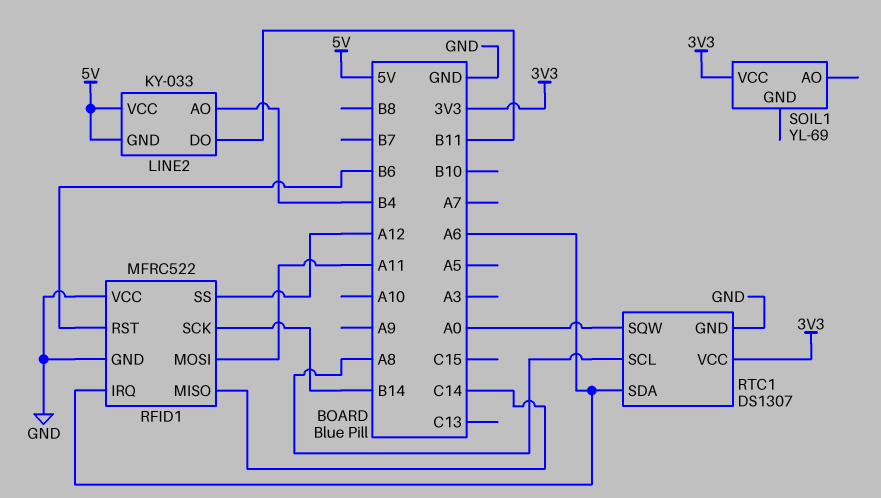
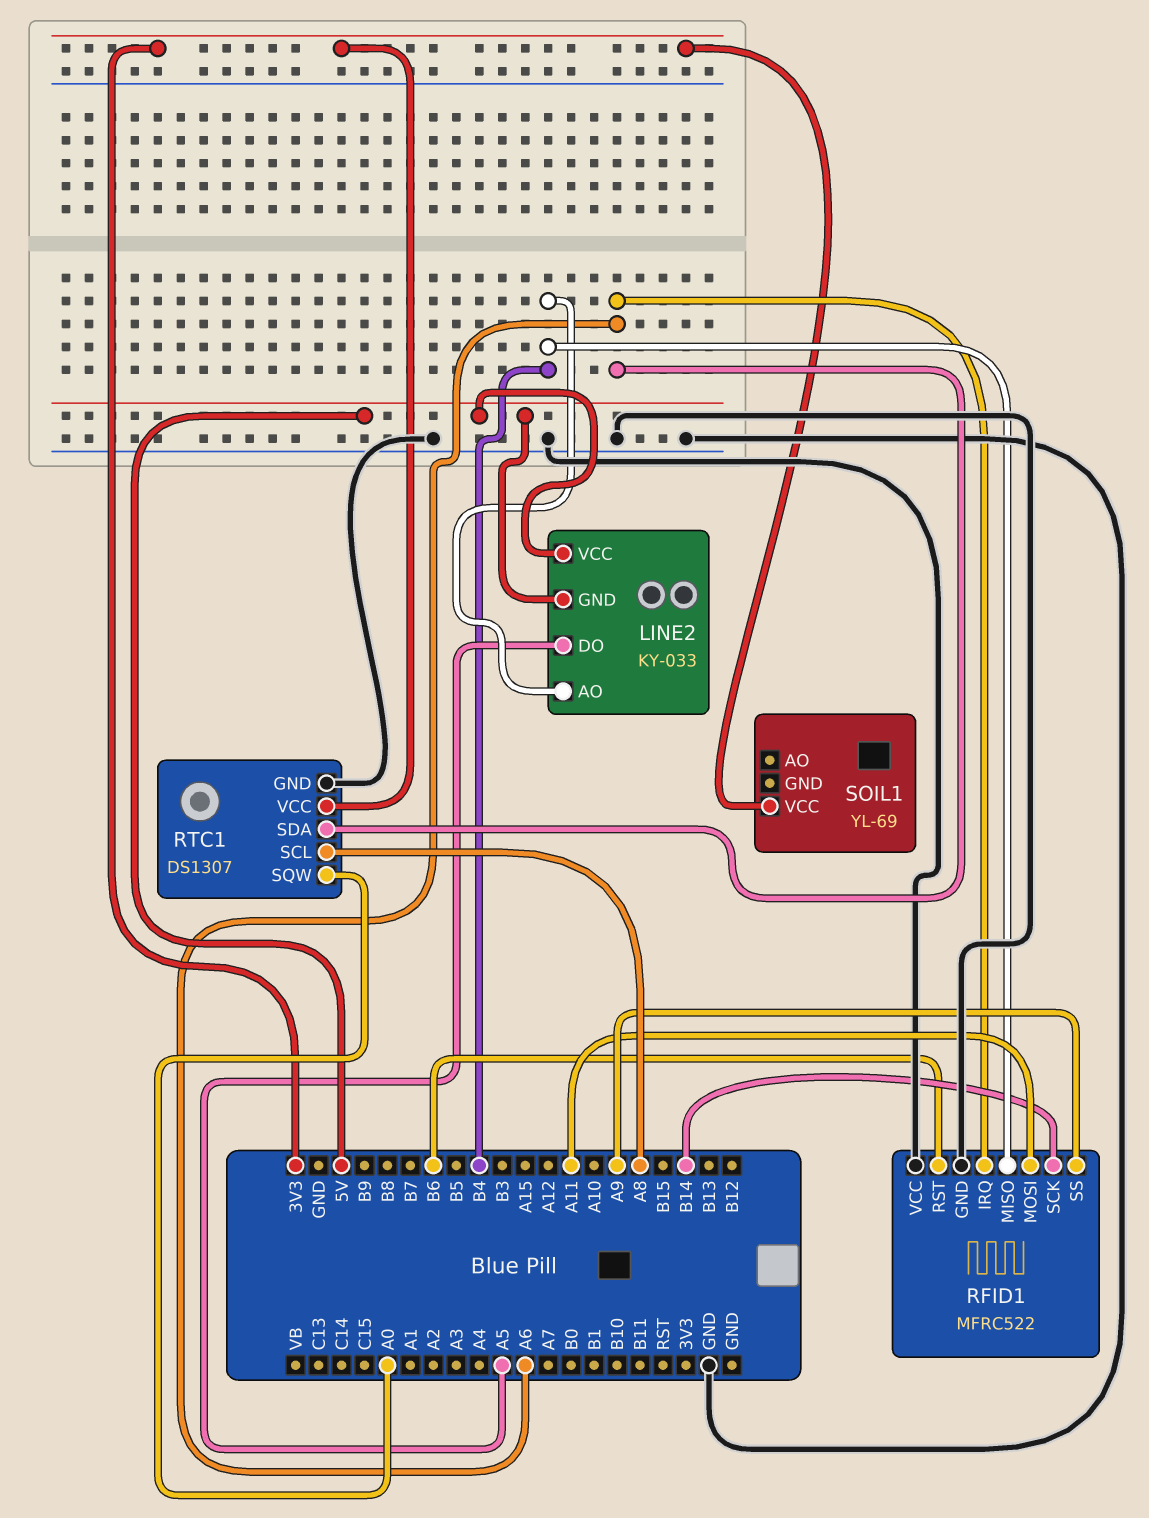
LINE2 pin DO: B11 -> A5
RFID1 pin MISO: C14 -> B4
RFID1 pin SS: A12 -> A9

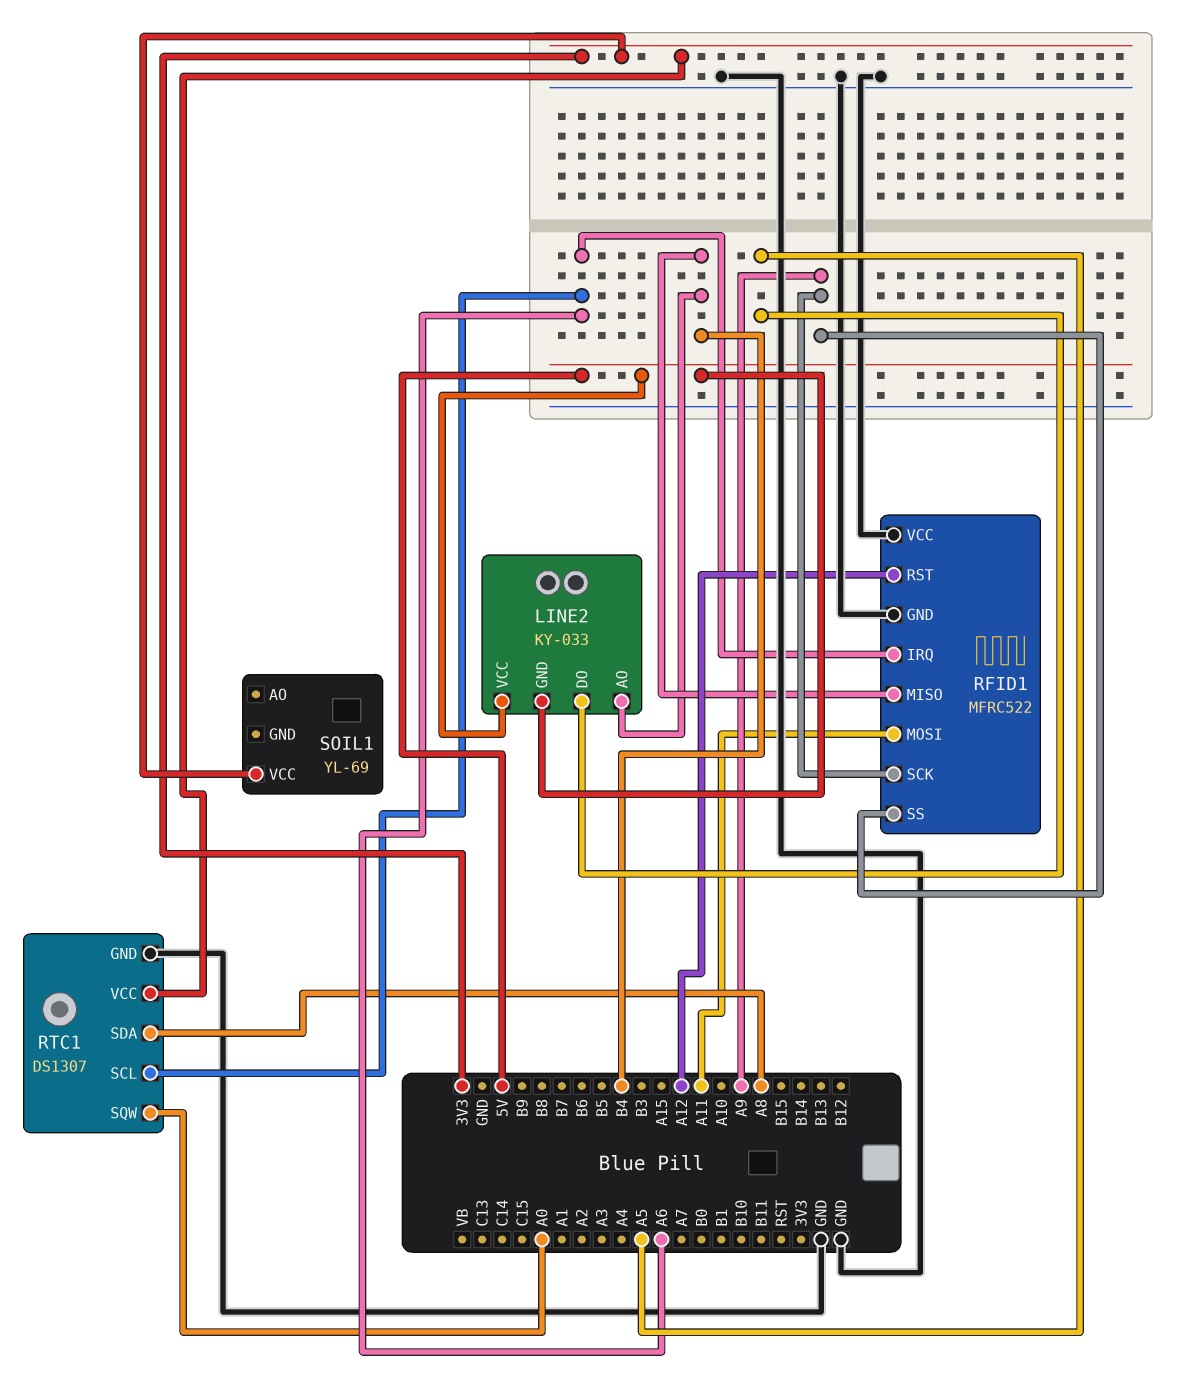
RFID1 pin RST: B6 -> A12
RFID1 pin SCK: B14 -> A9
RTC1 pin SCL: A8 -> A6
RTC1 pin SDA: A6 -> A8

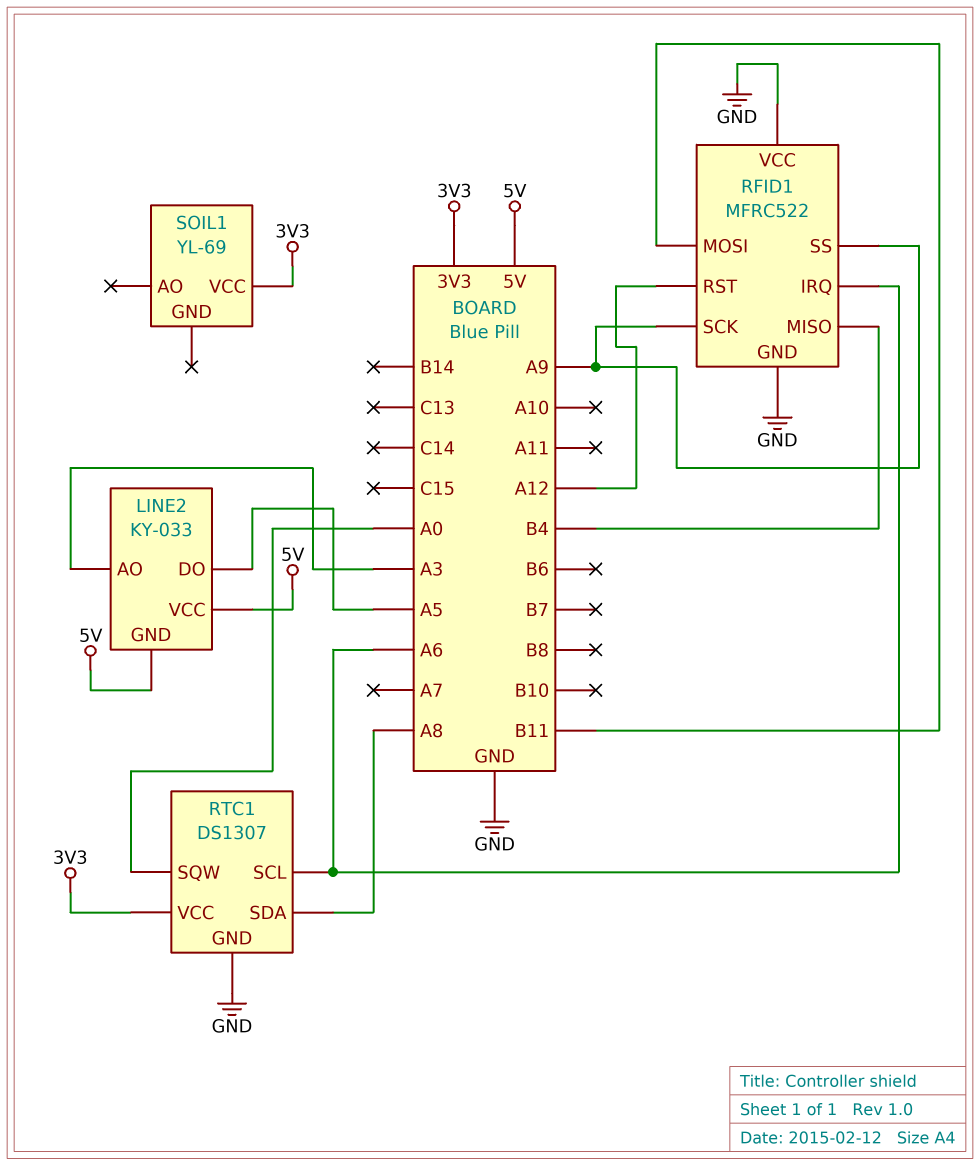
LINE2 pin AO: B4 -> A3
RFID1 pin MOSI: A11 -> B11

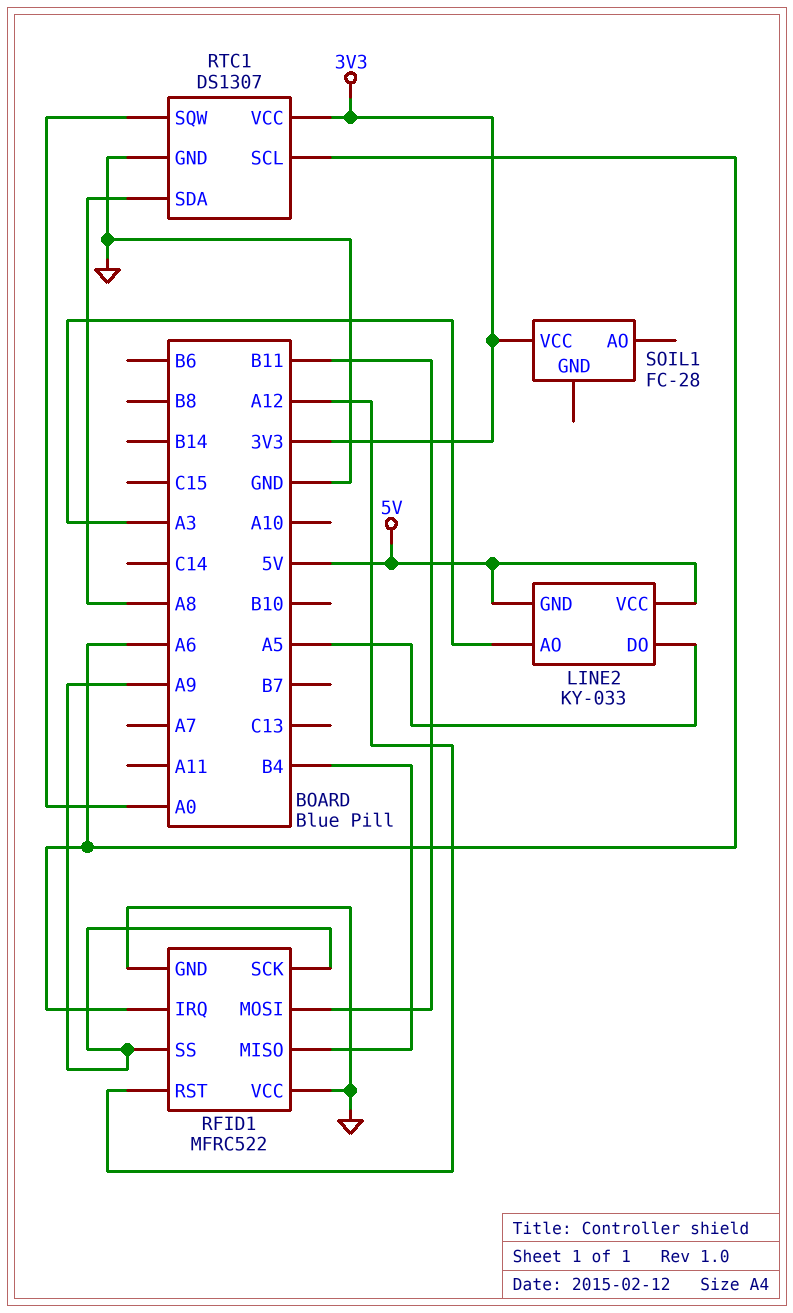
SOIL1: YL-69 -> FC-28

